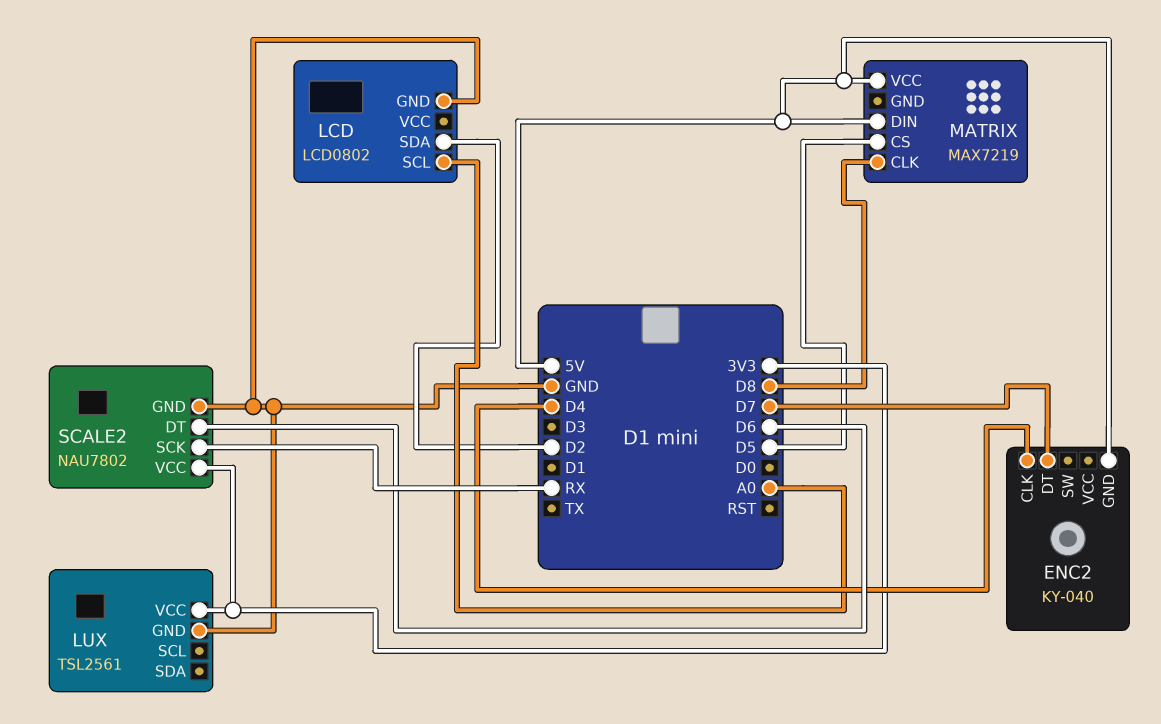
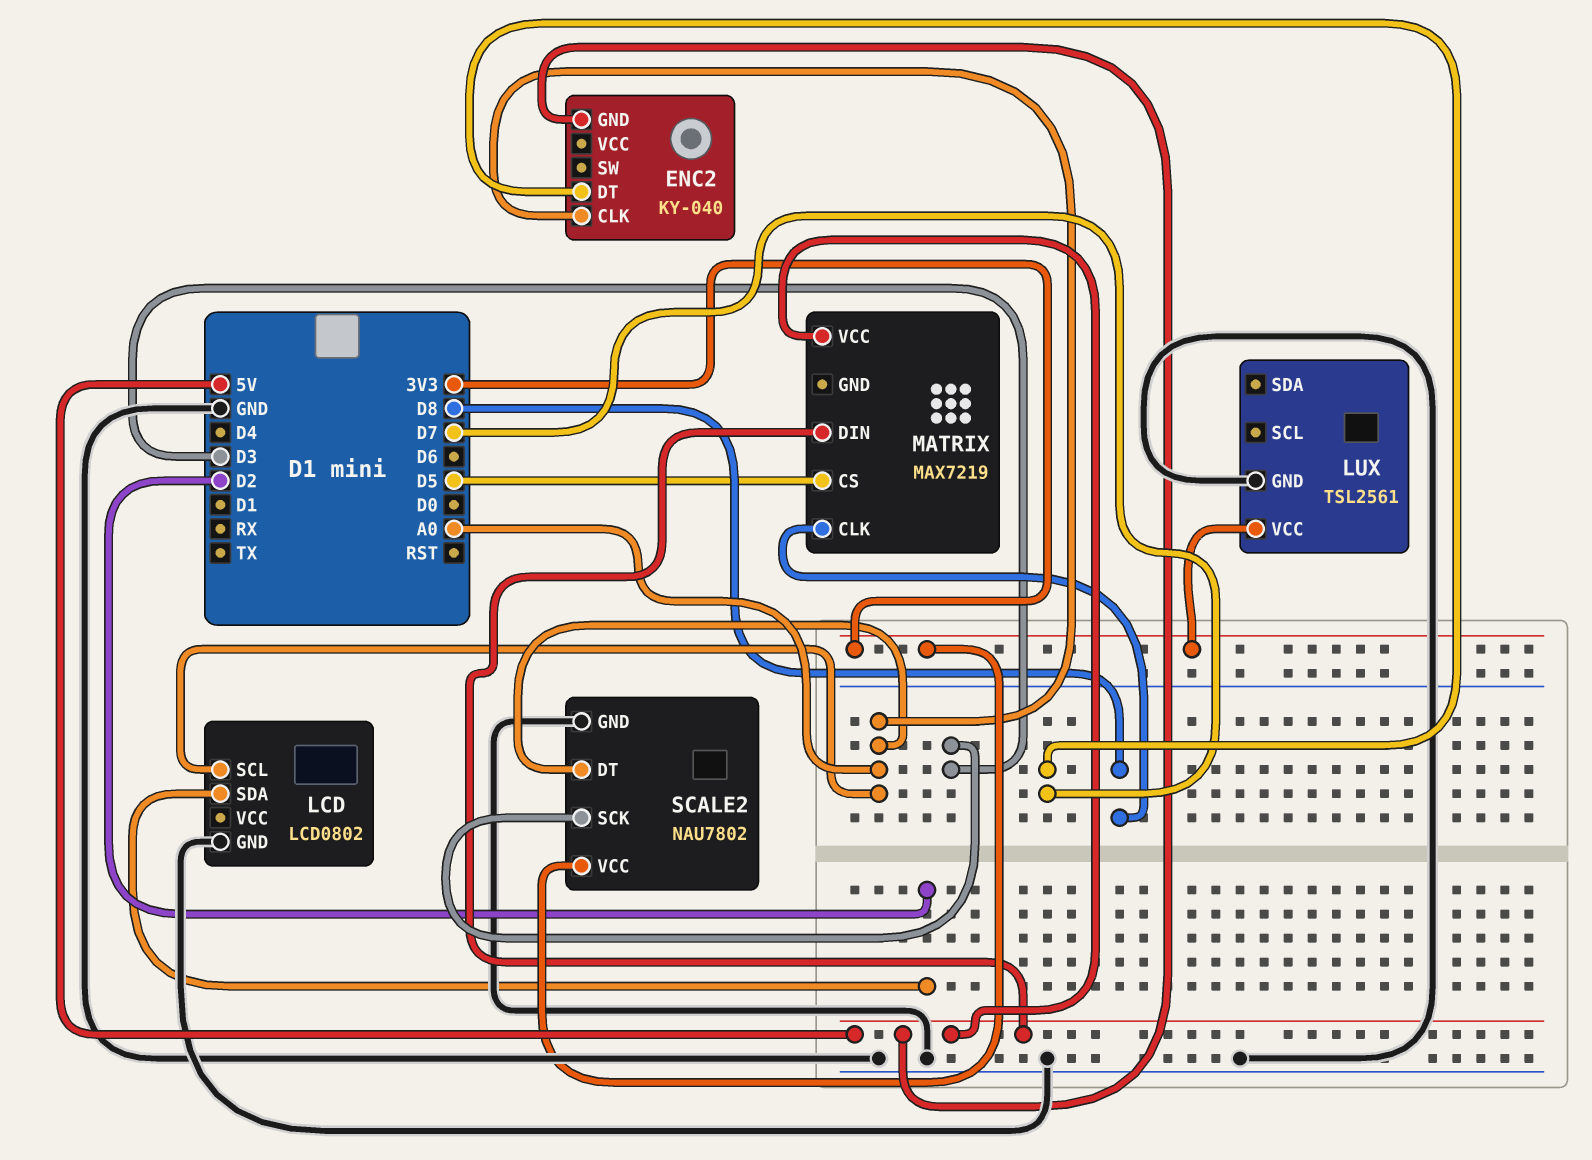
ENC2 pin CLK: D4 -> A0
SCALE2 pin DT: D6 -> A0
SCALE2 pin SCK: RX -> D3

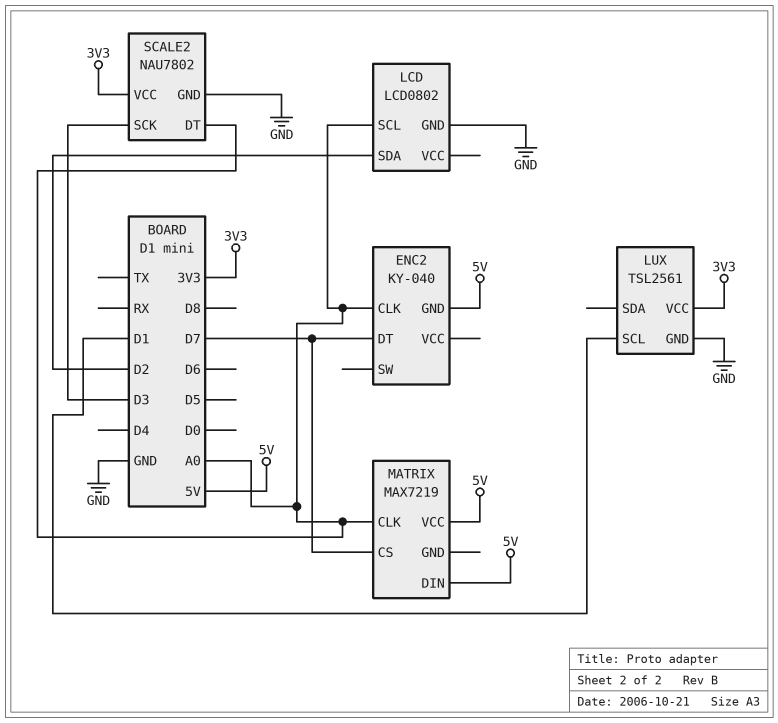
LUX pin SCL: none -> D1
MATRIX pin CLK: D8 -> A0
MATRIX pin CS: D5 -> D7

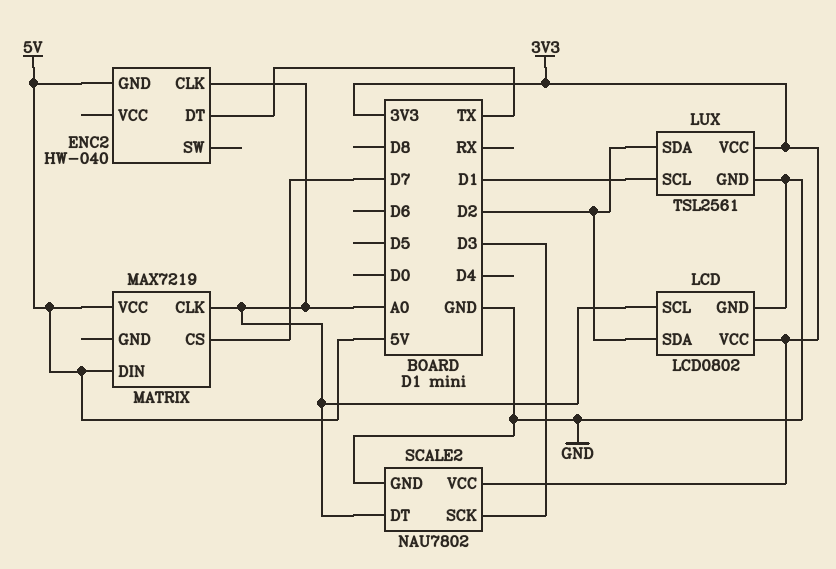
ENC2: KY-040 -> HW-040
ENC2 pin DT: D7 -> TX
LCD pin VCC: none -> 3V3
LUX pin SDA: none -> D2

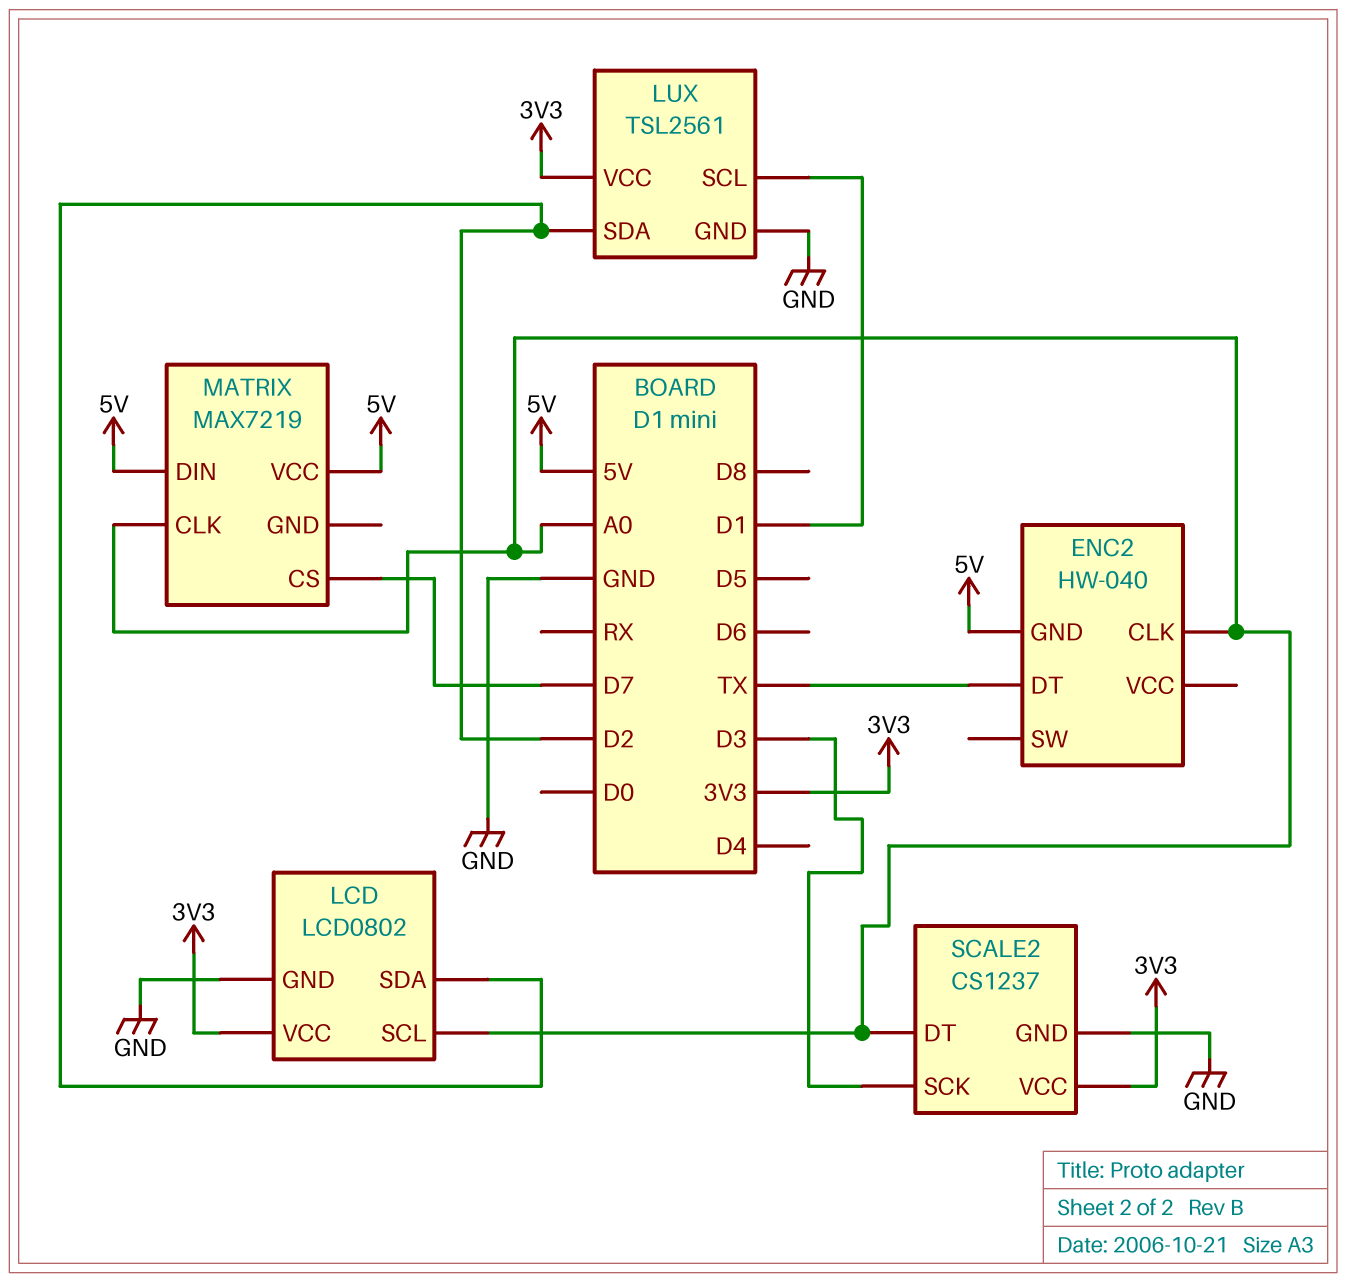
SCALE2: NAU7802 -> CS1237

